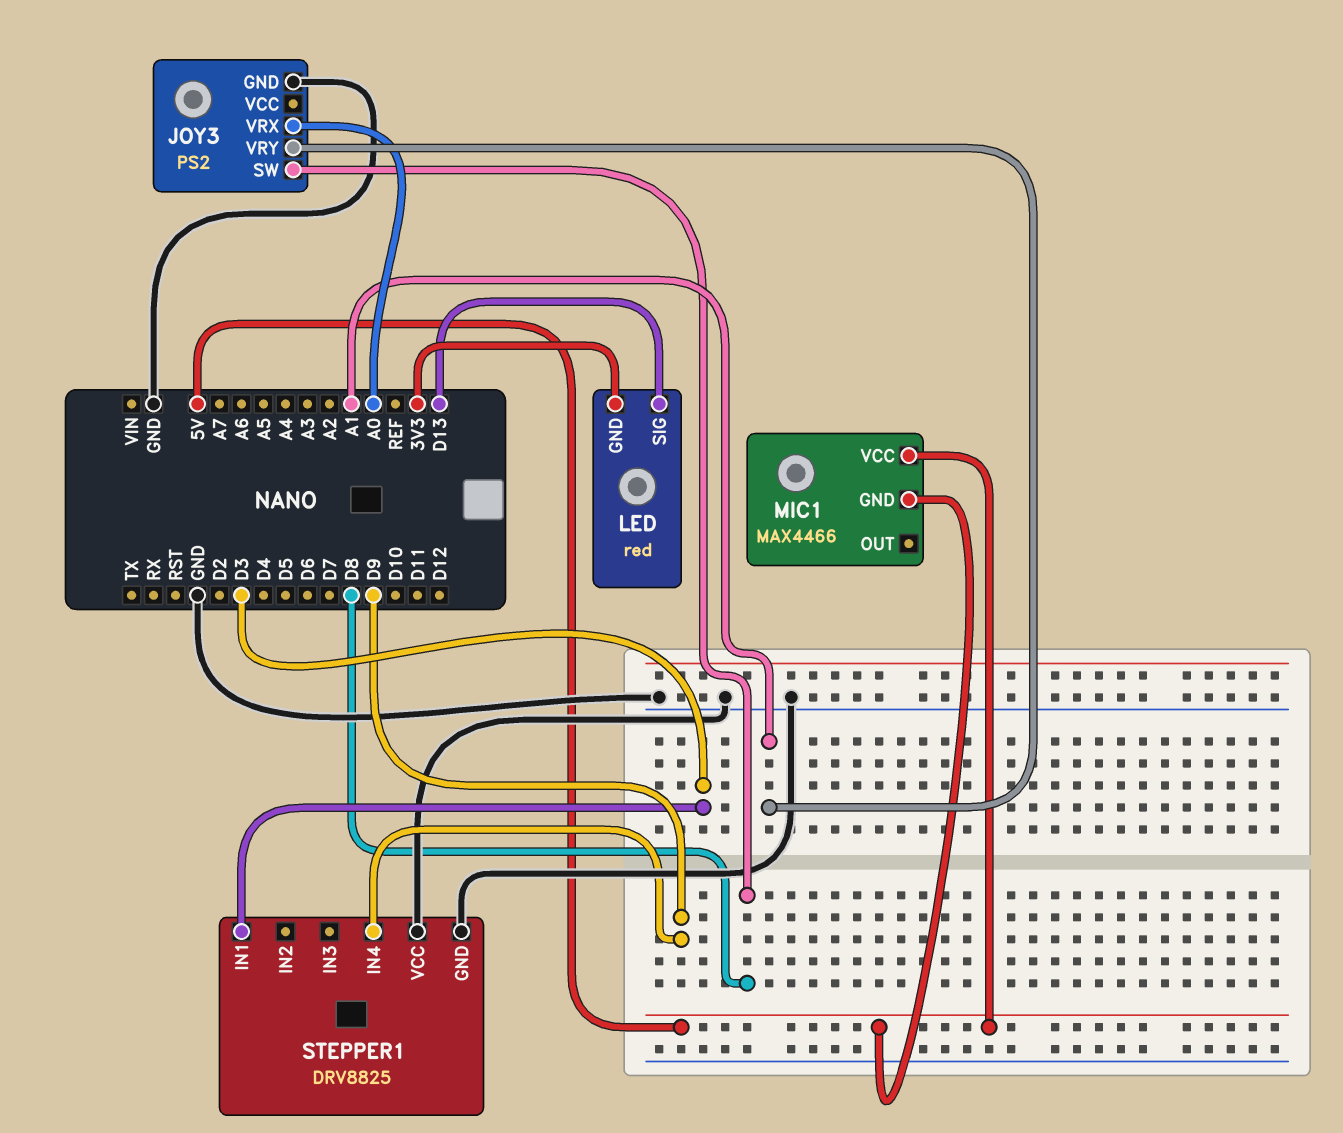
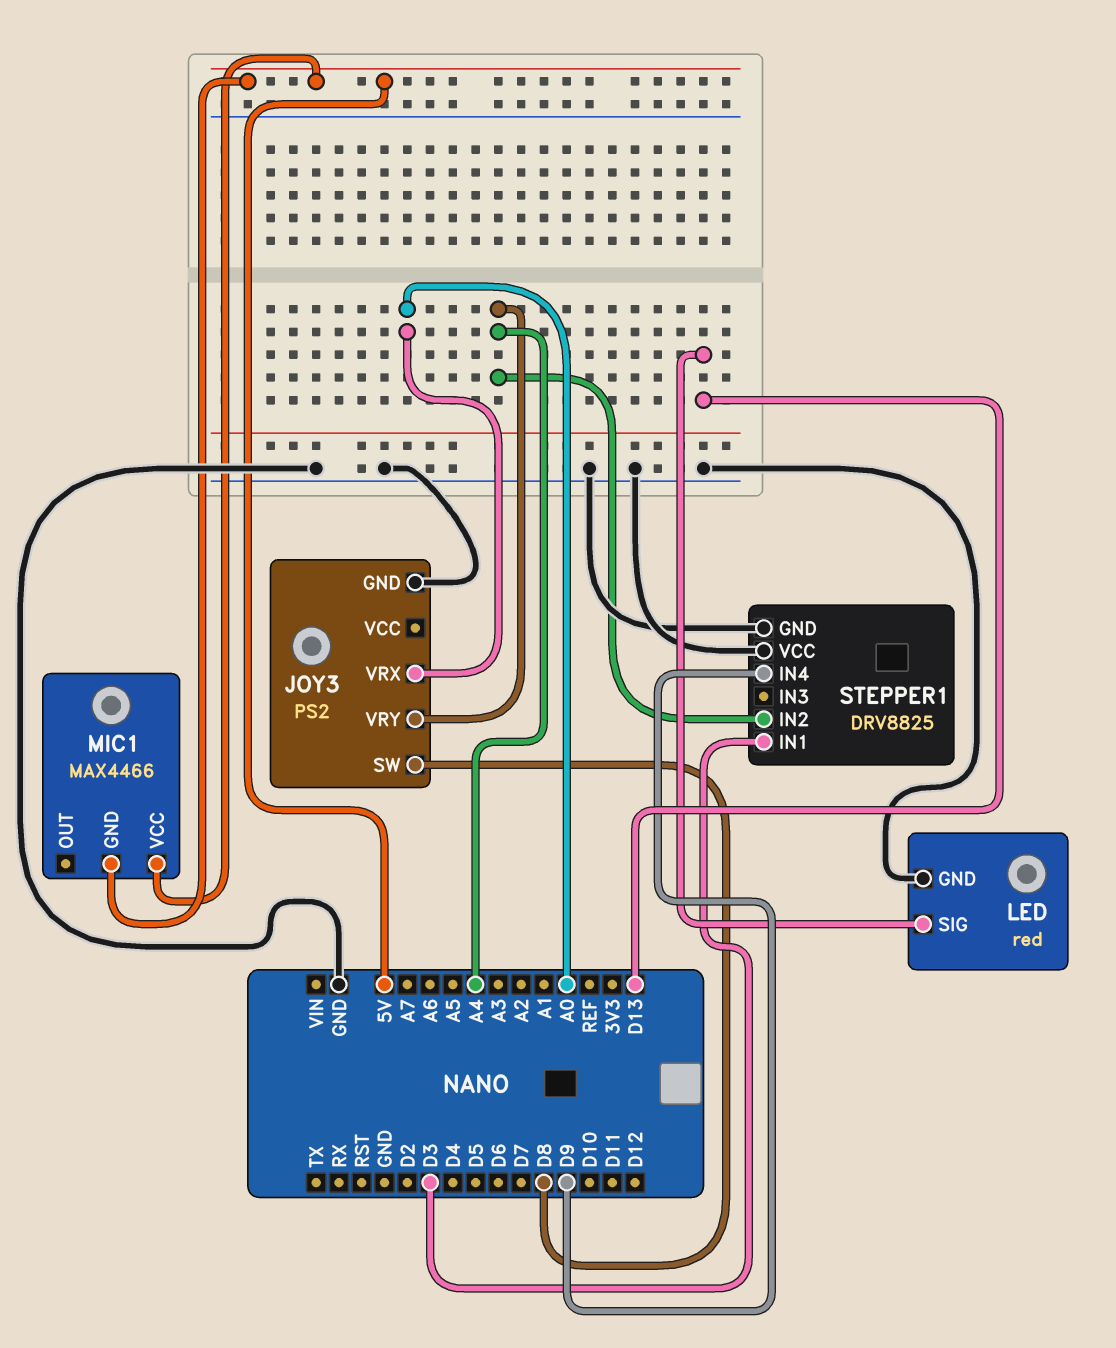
JOY3 pin VRY: A1 -> A4
LED pin GND: 3V3 -> GND
STEPPER1 pin IN2: none -> A4

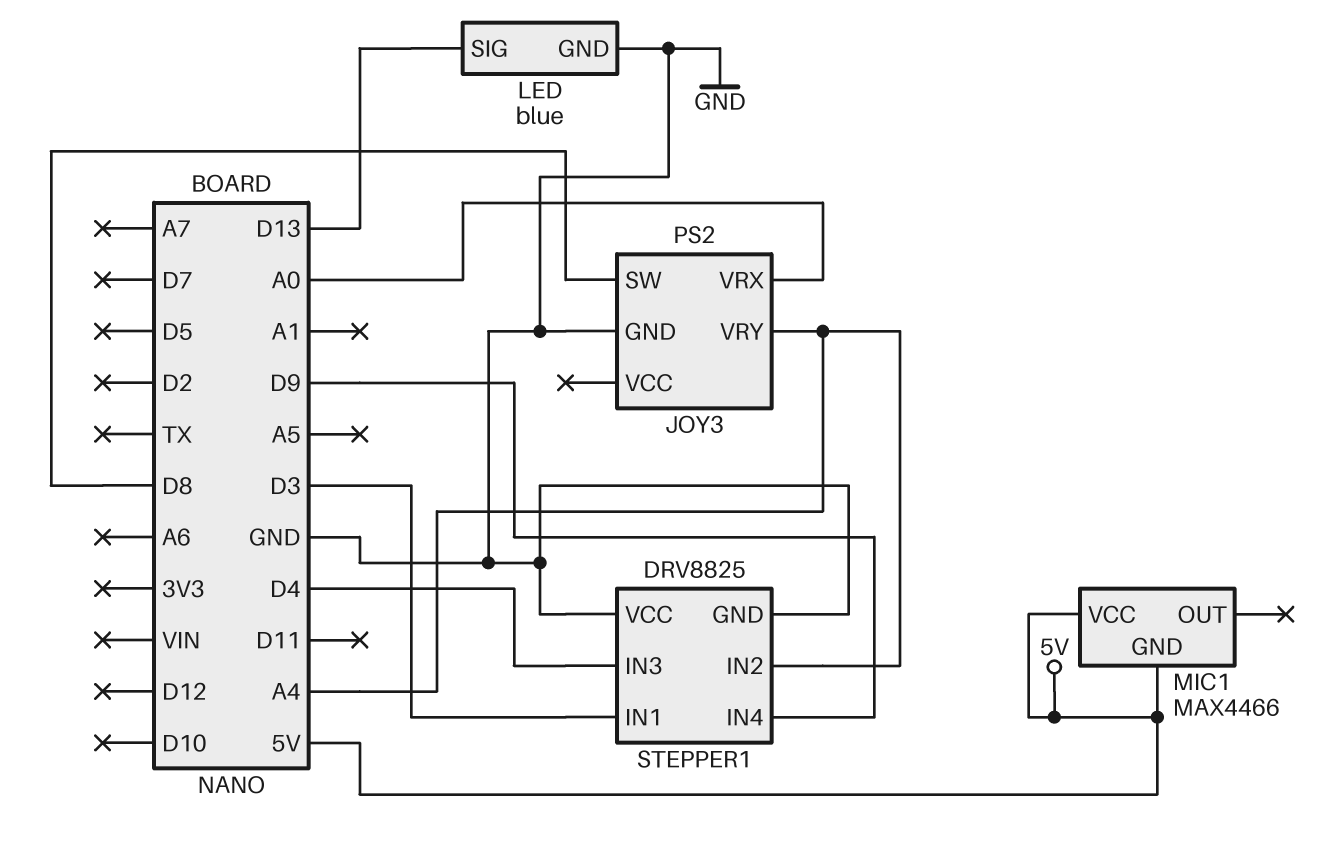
LED: red -> blue
STEPPER1 pin IN3: none -> D4

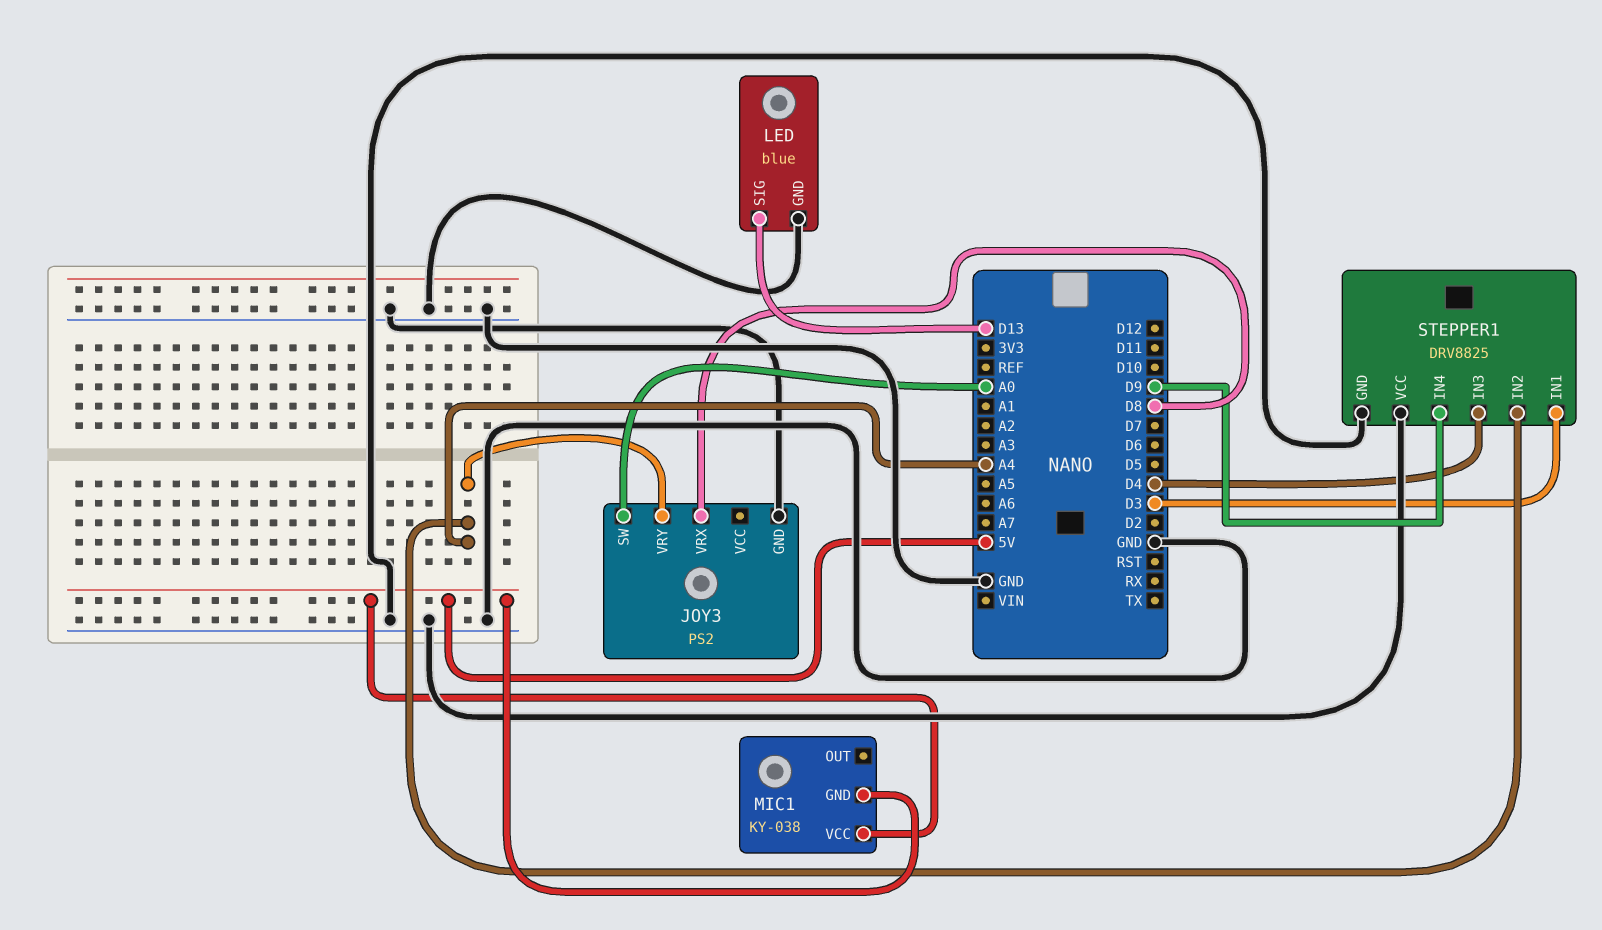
JOY3 pin SW: D8 -> A0
JOY3 pin VRX: A0 -> D8
MIC1: MAX4466 -> KY-038

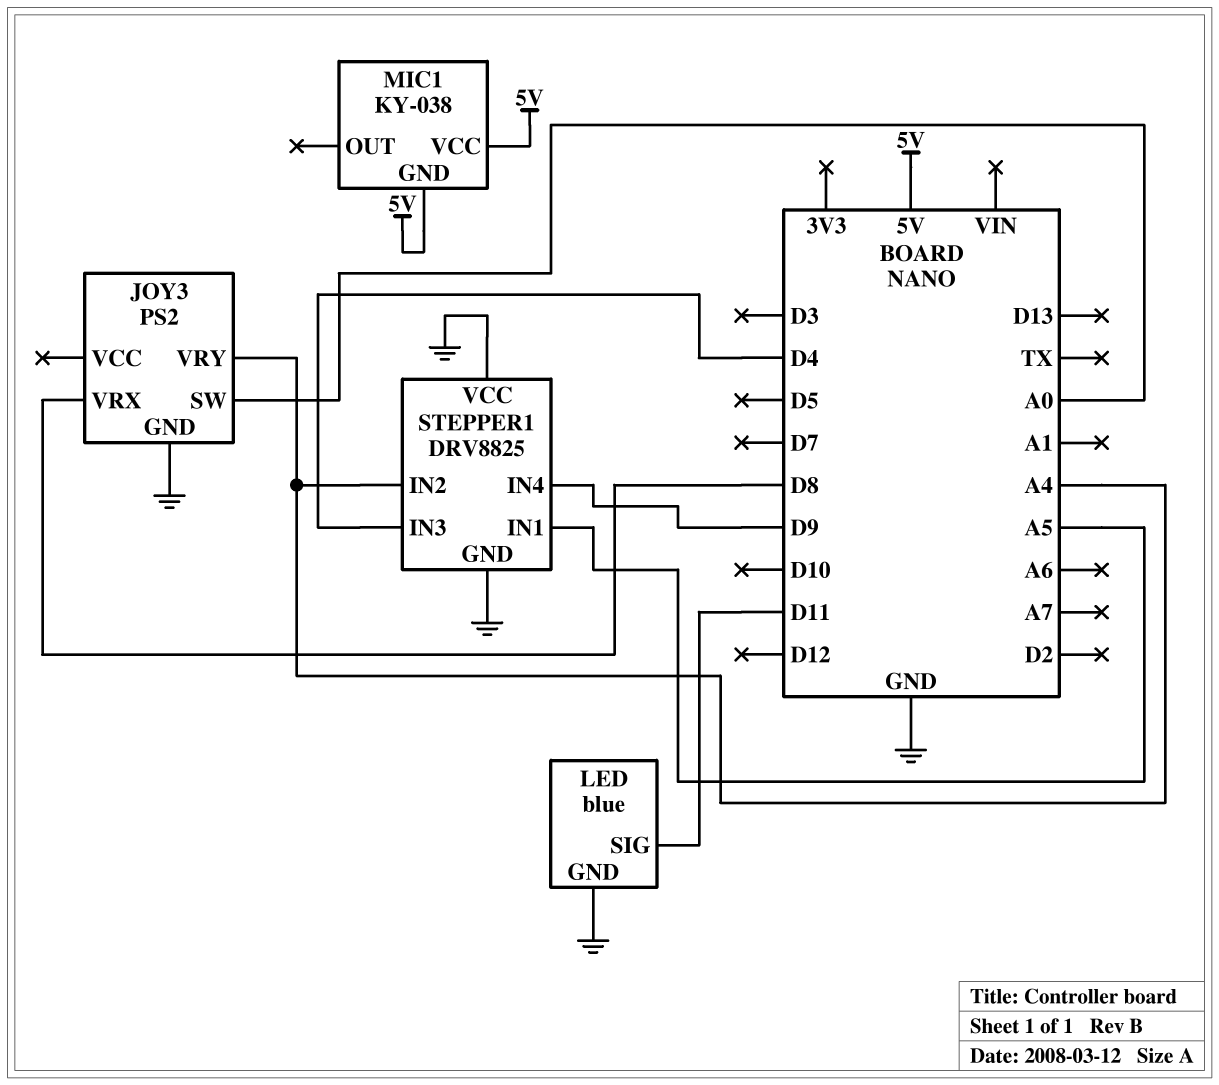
LED pin SIG: D13 -> D11
STEPPER1 pin IN1: D3 -> A5

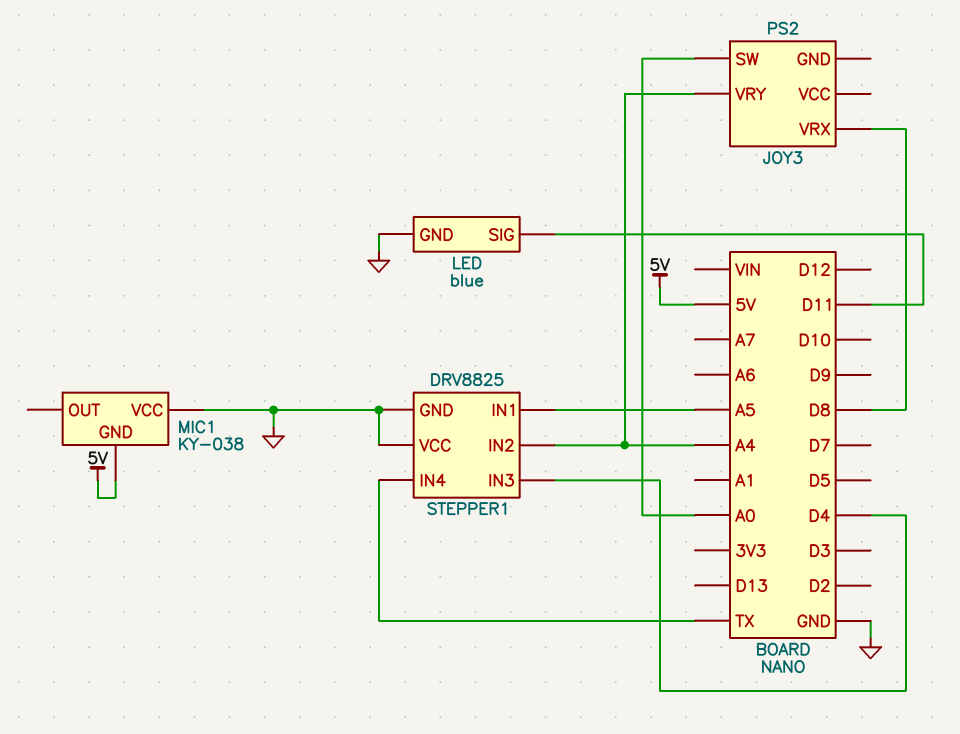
JOY3 pin GND: GND -> none
MIC1 pin VCC: 5V -> GND
STEPPER1 pin IN4: D9 -> TX

